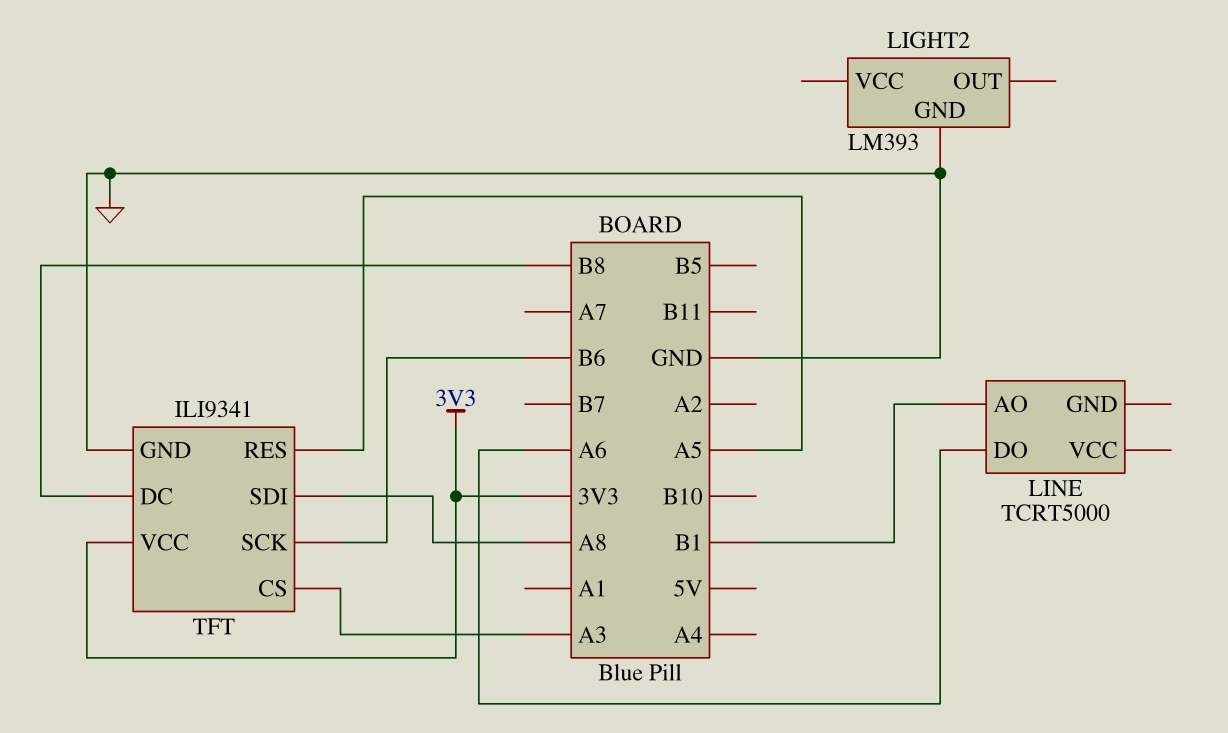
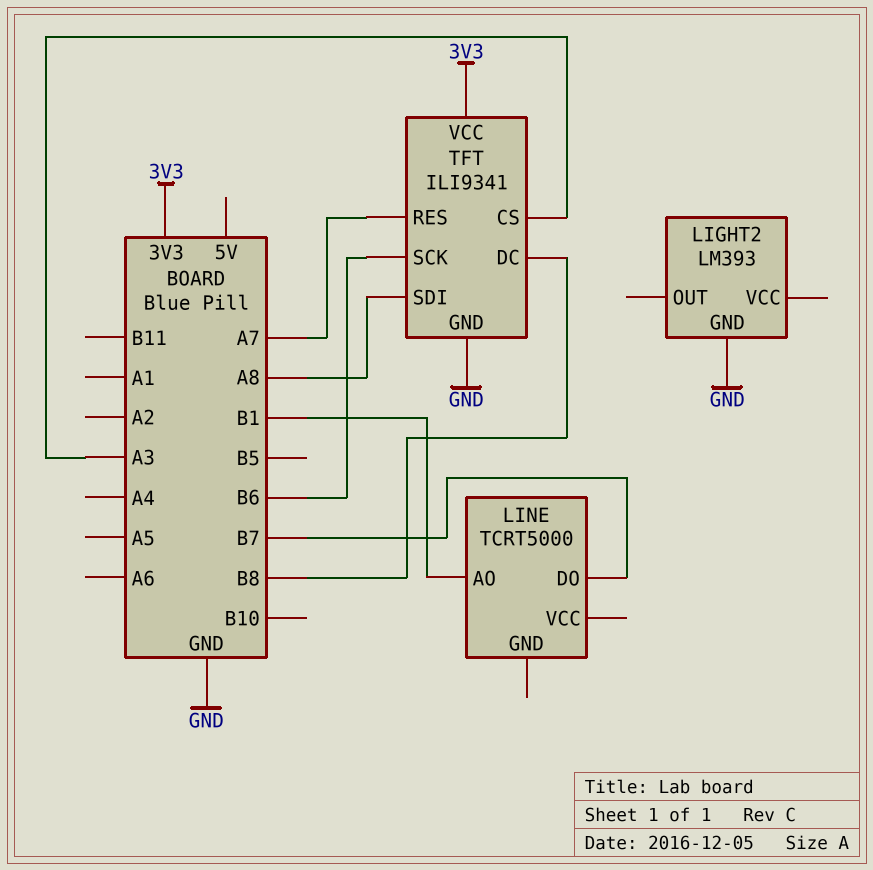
LINE pin DO: A6 -> B7
TFT pin RES: A5 -> A7

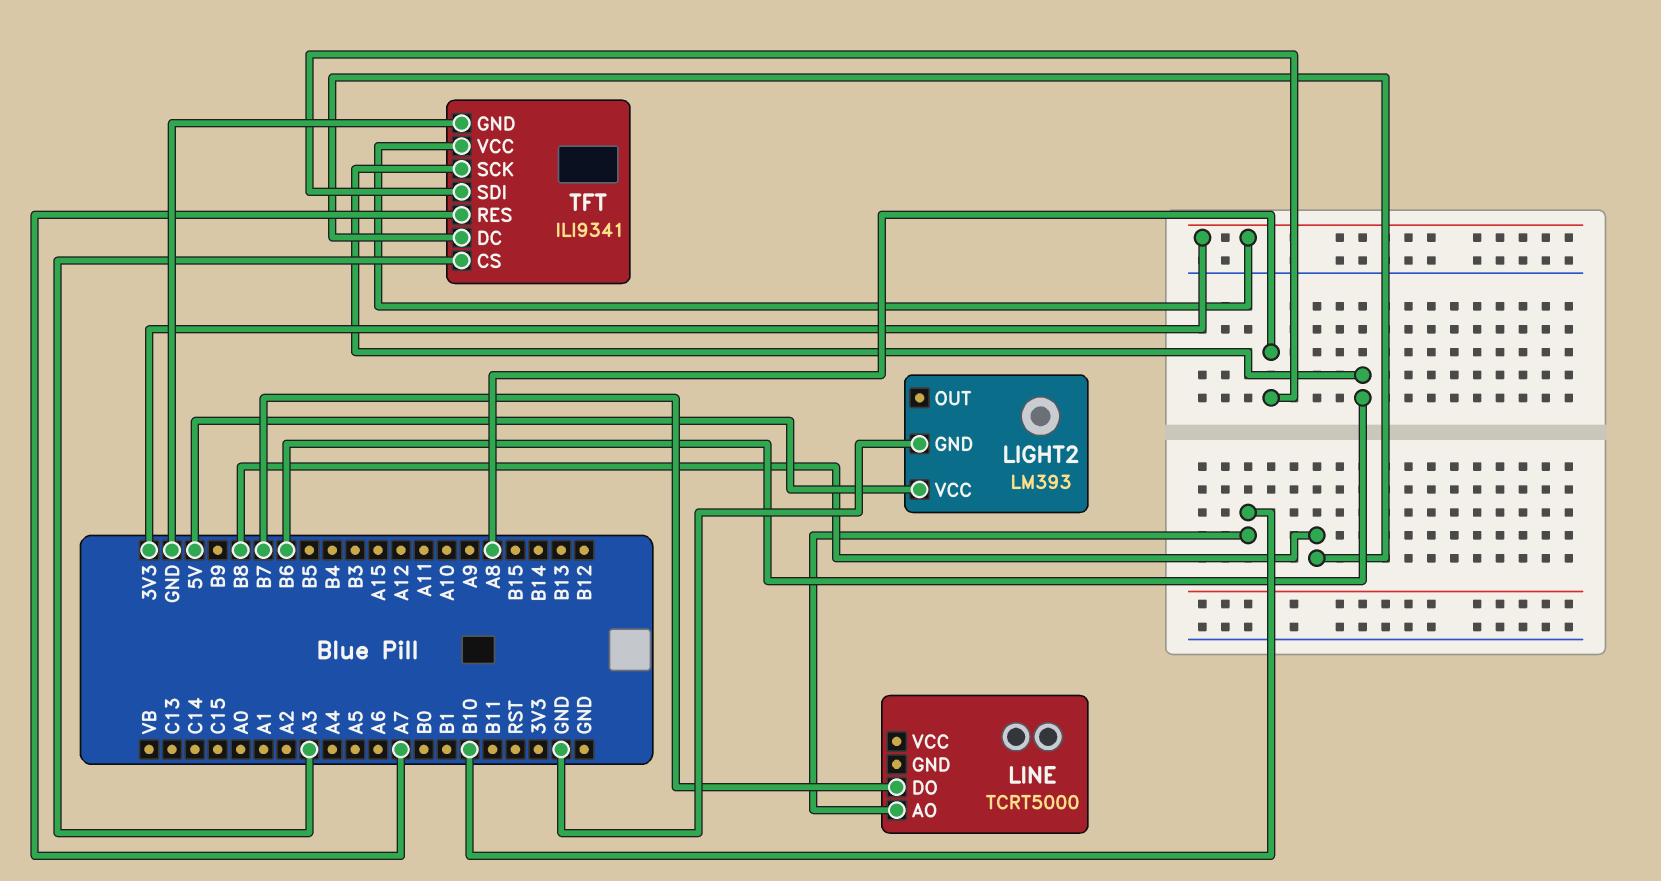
LIGHT2 pin VCC: none -> 5V
LINE pin AO: B1 -> B10

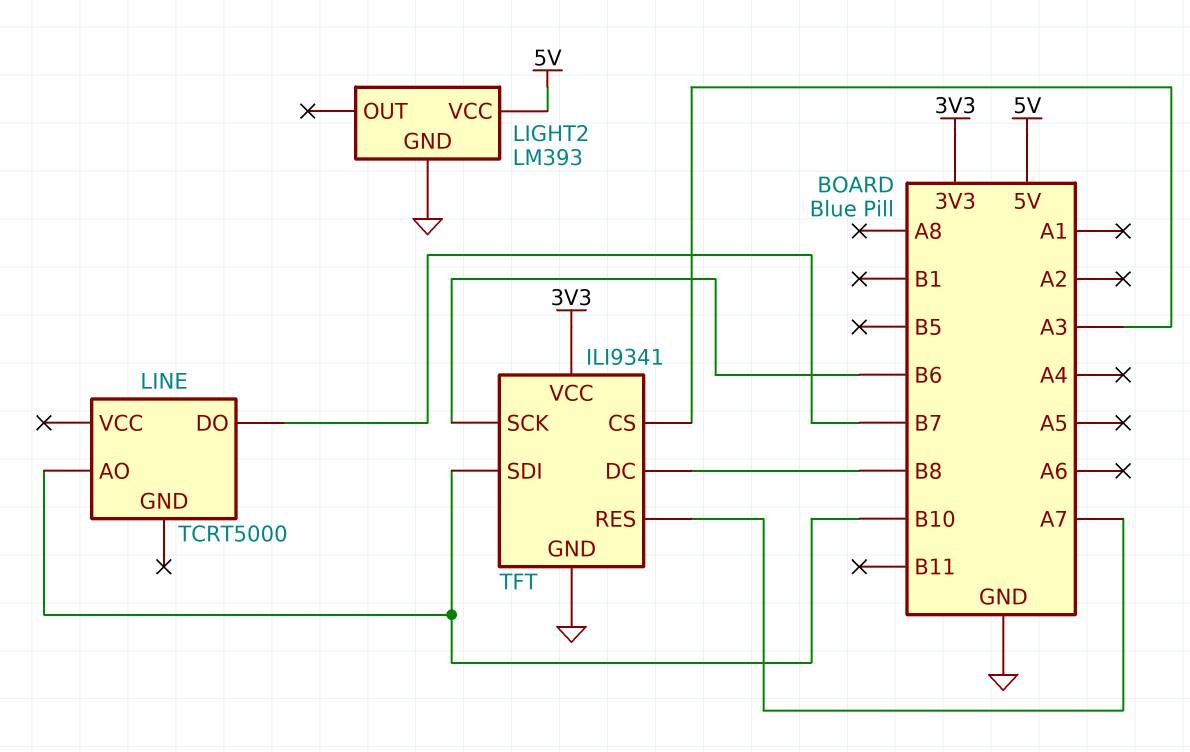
TFT pin SDI: A8 -> B10

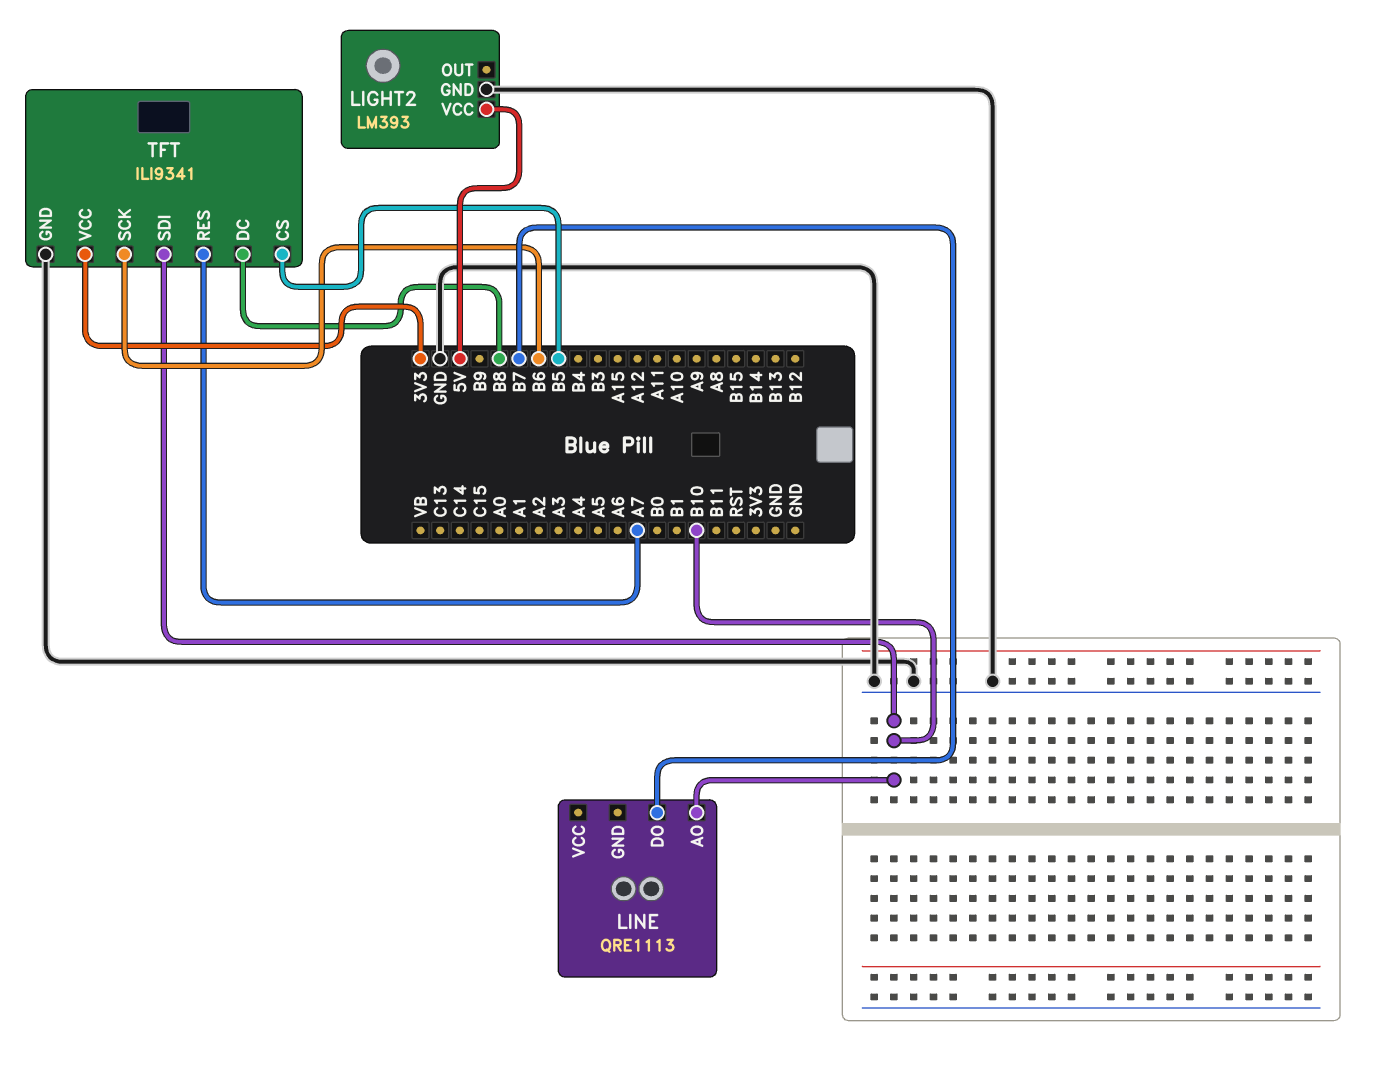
LINE: TCRT5000 -> QRE1113
TFT pin CS: A3 -> B5

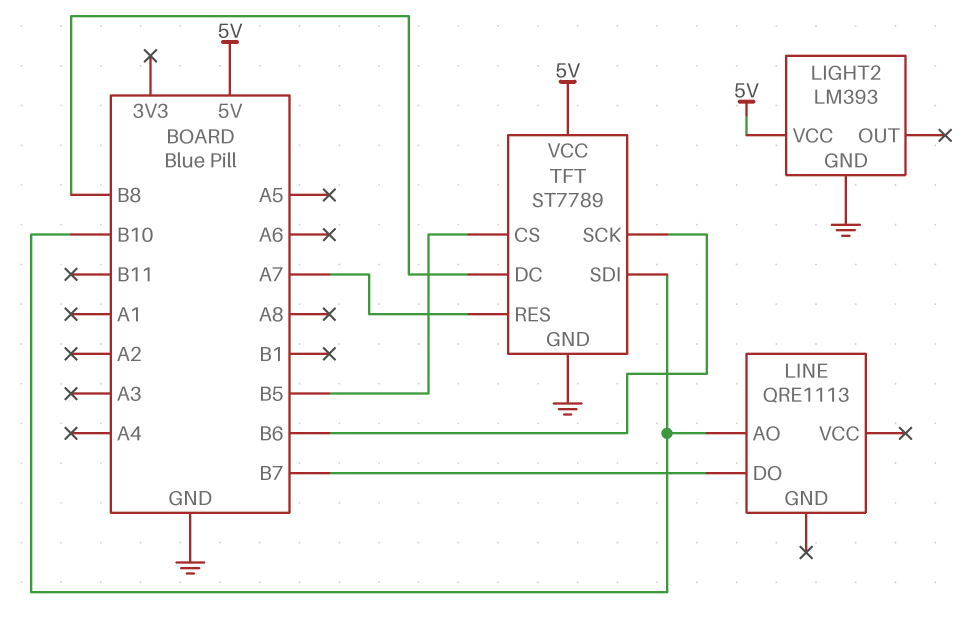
TFT: ILI9341 -> ST7789
TFT pin VCC: 3V3 -> 5V

